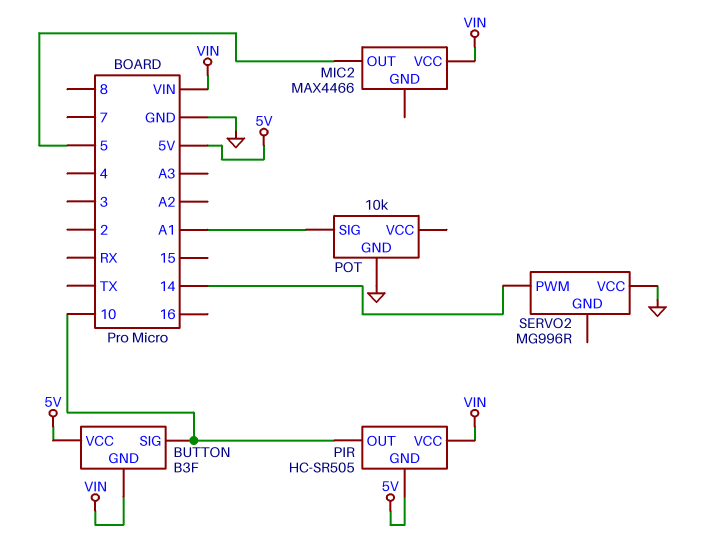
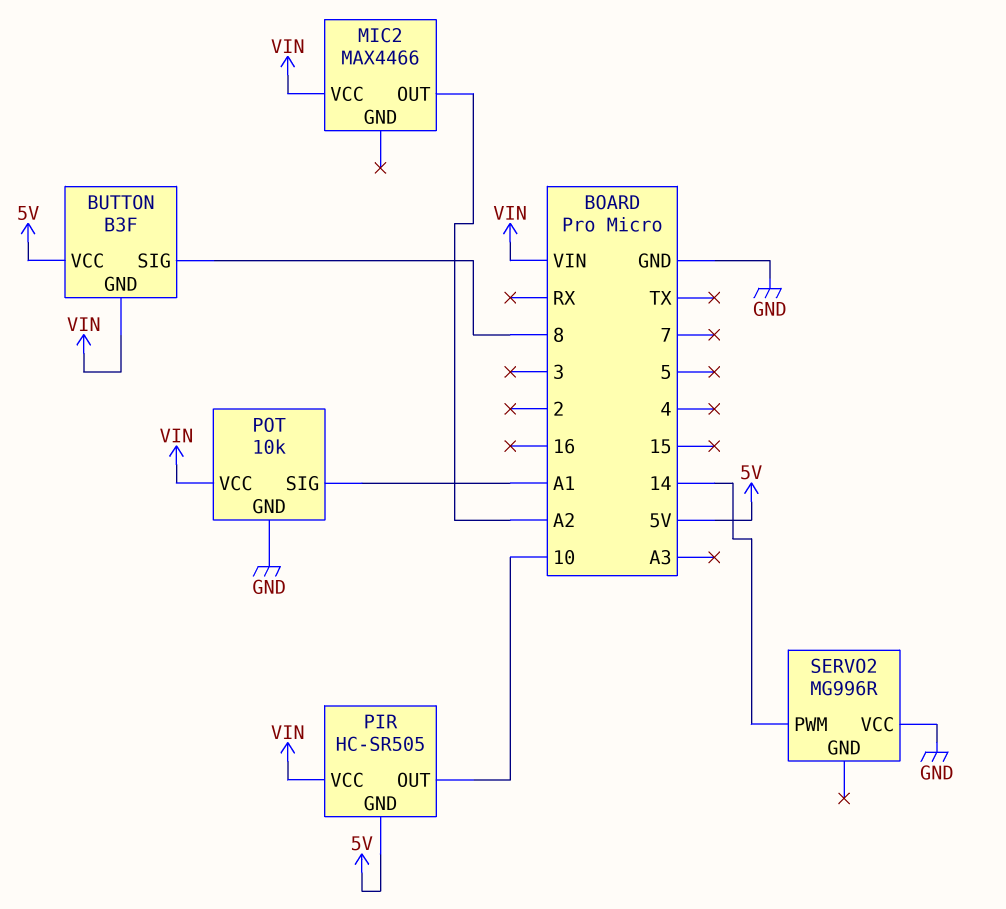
BUTTON pin SIG: 10 -> 8
MIC2 pin OUT: 5 -> A2
POT pin VCC: none -> VIN

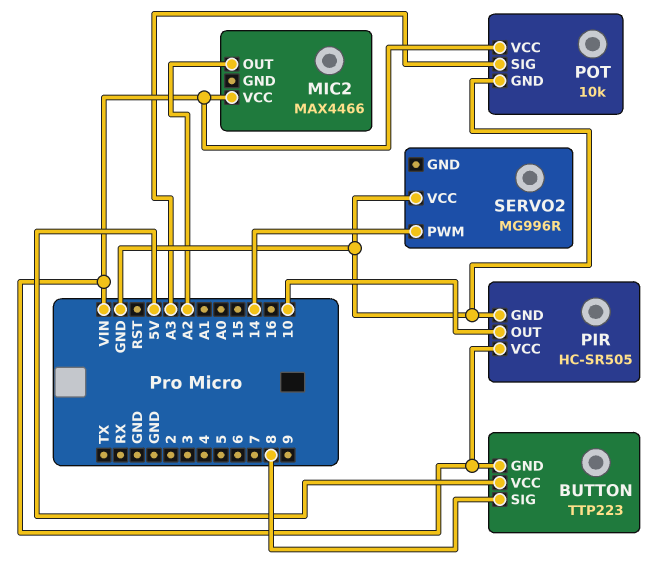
BUTTON: B3F -> TTP223
PIR pin GND: 5V -> GND
POT pin SIG: A1 -> A3

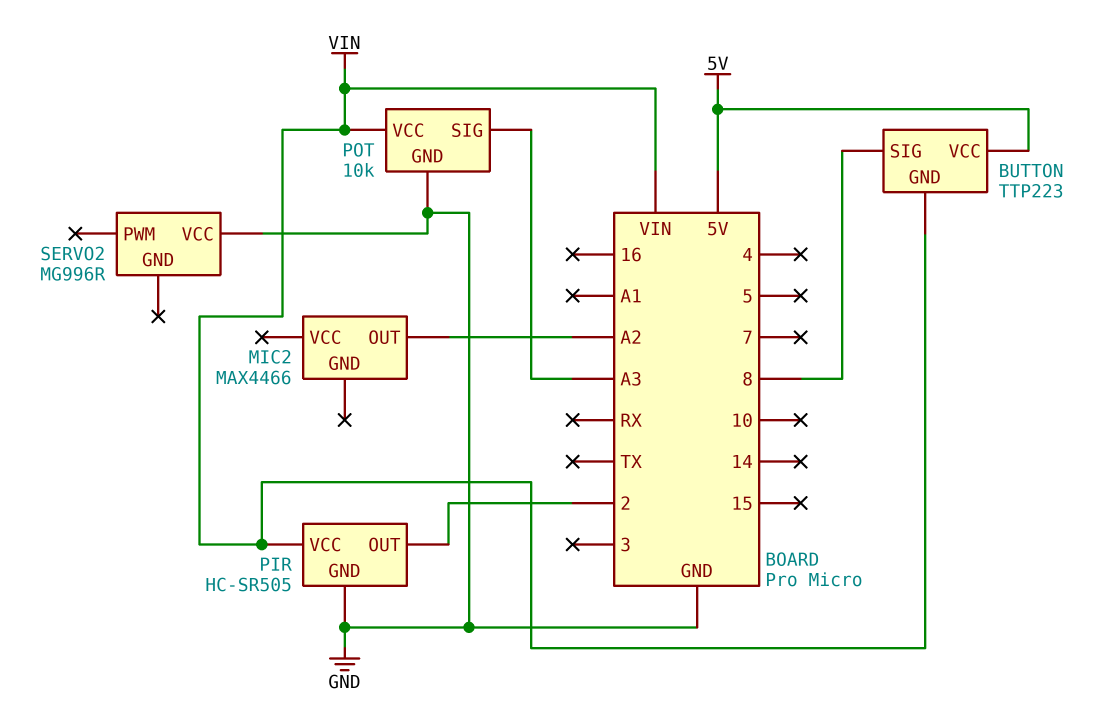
MIC2 pin VCC: VIN -> none
PIR pin OUT: 10 -> 2
SERVO2 pin PWM: 14 -> none

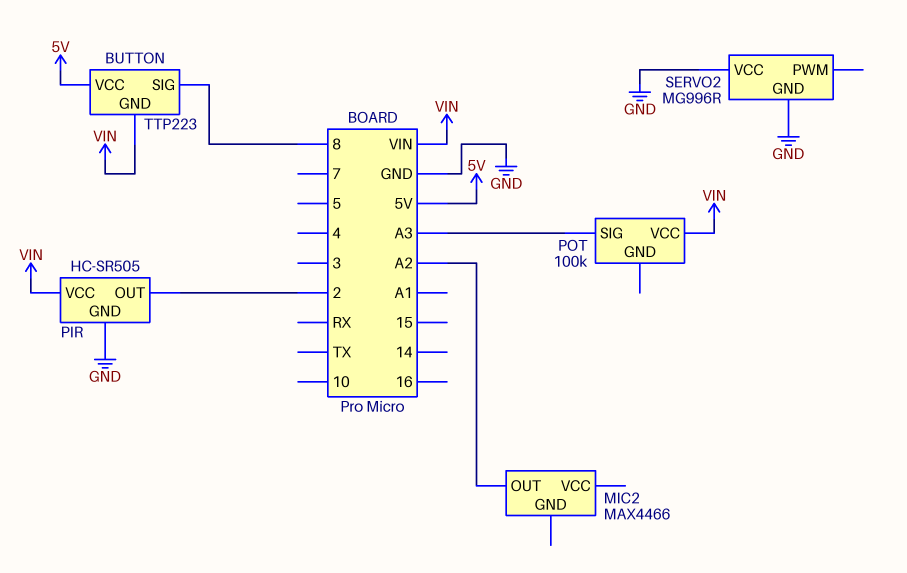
POT: 10k -> 100k
POT pin GND: GND -> none
SERVO2 pin GND: none -> GND

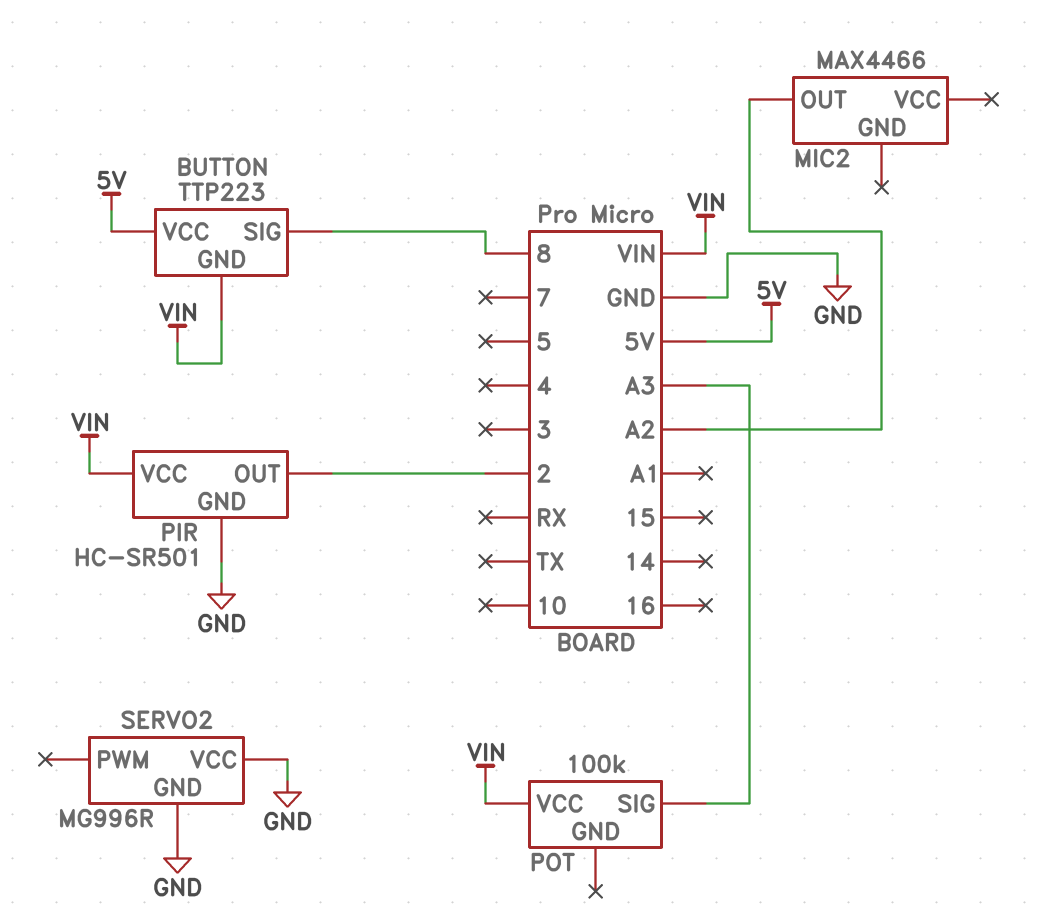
PIR: HC-SR505 -> HC-SR501

